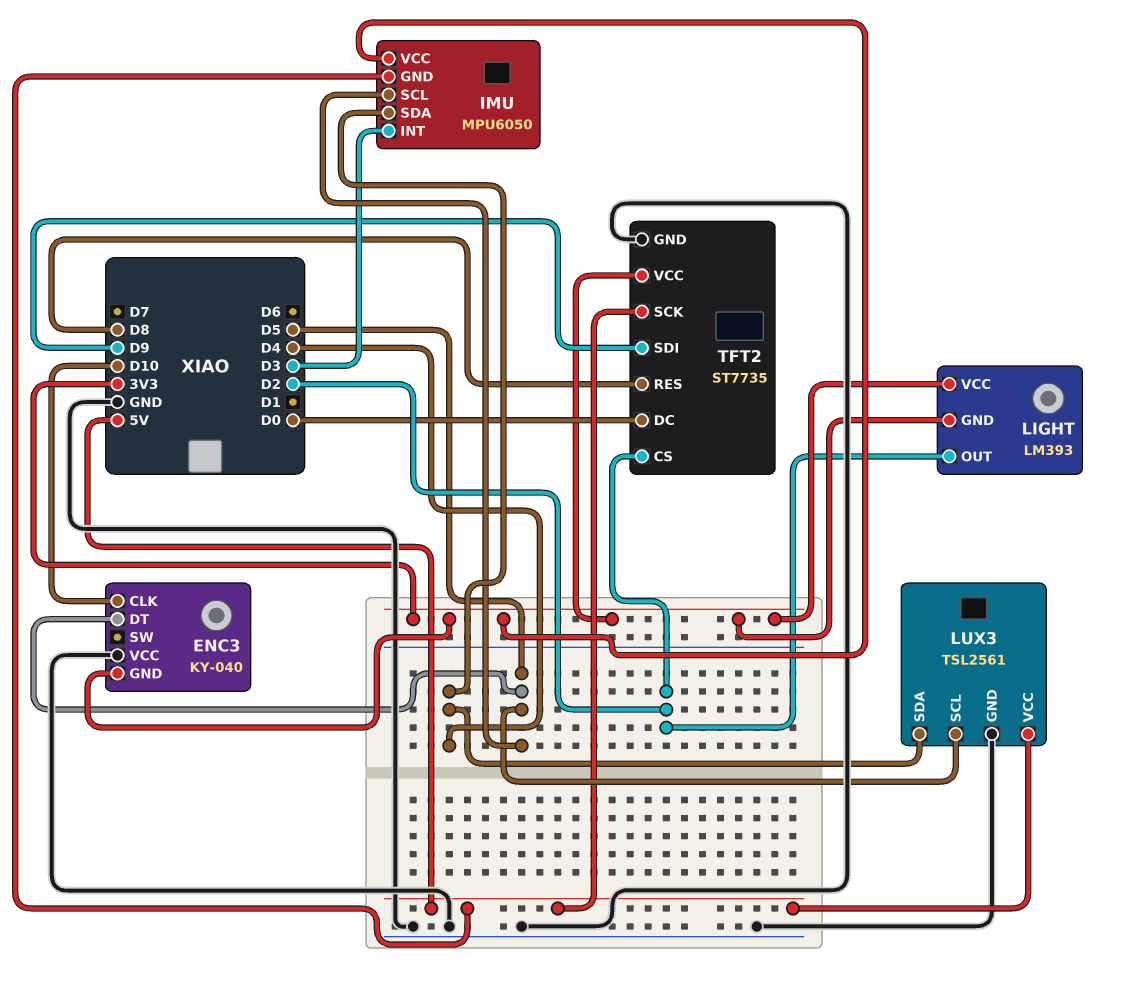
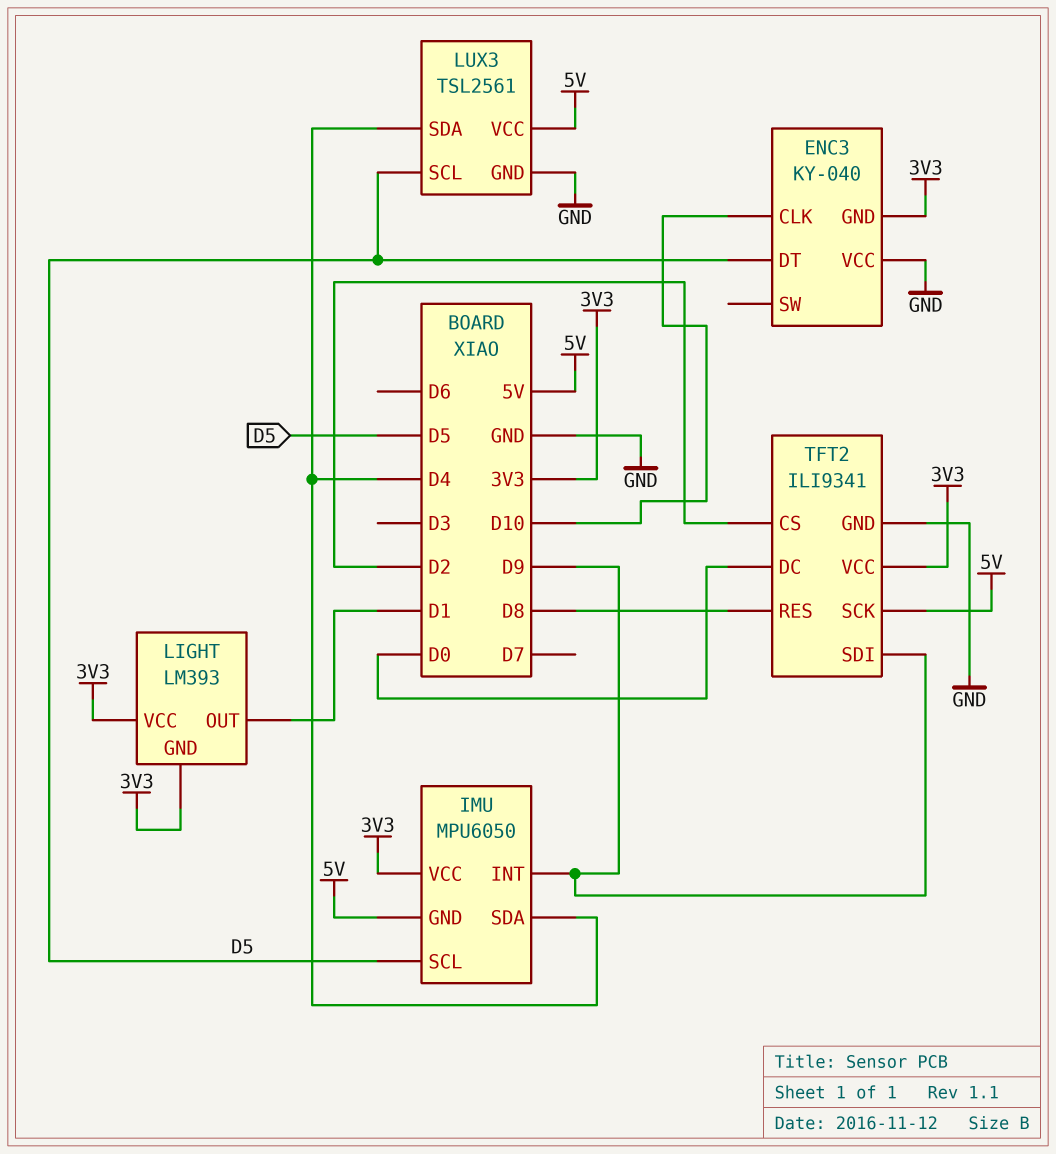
IMU pin INT: D3 -> D9
LIGHT pin OUT: D2 -> D1
TFT2: ST7735 -> ILI9341

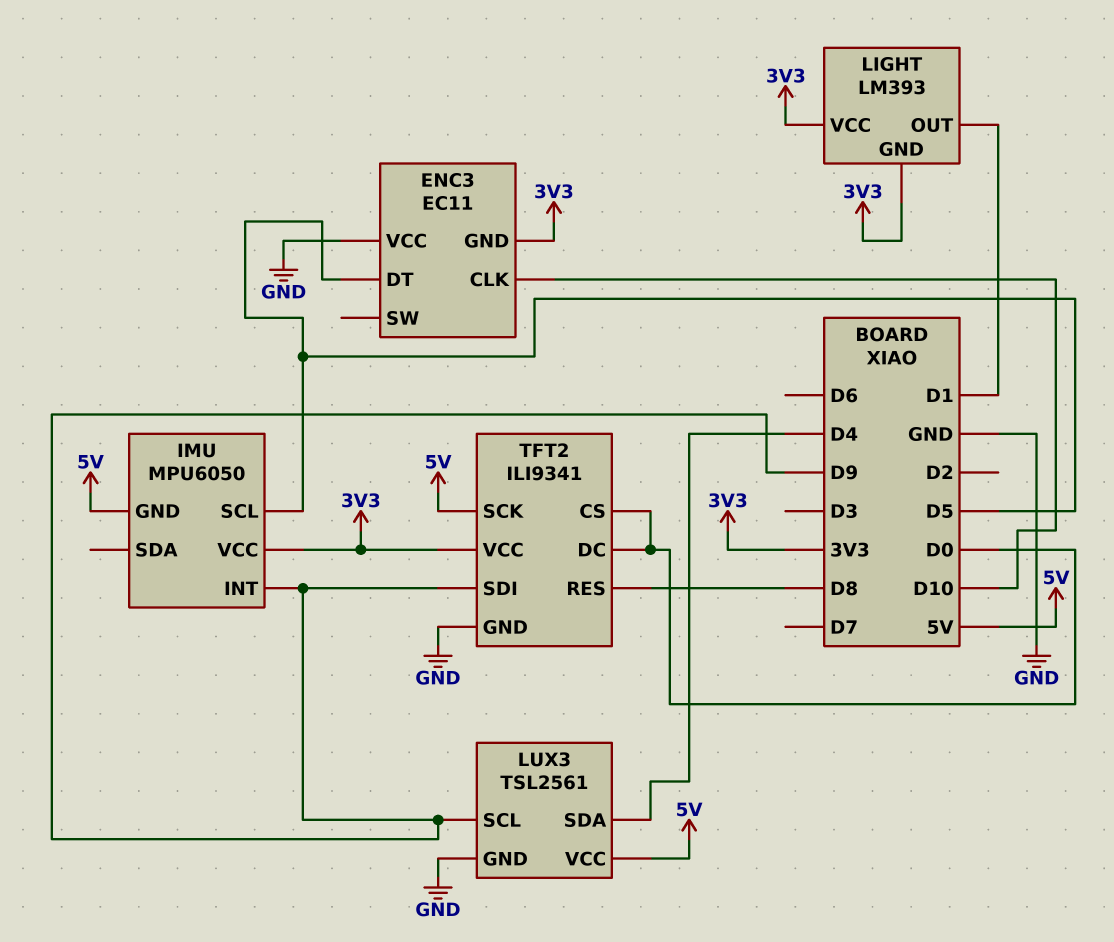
ENC3: KY-040 -> EC11
IMU pin SDA: D4 -> none
LUX3 pin SCL: D5 -> D9
TFT2 pin CS: D2 -> D0

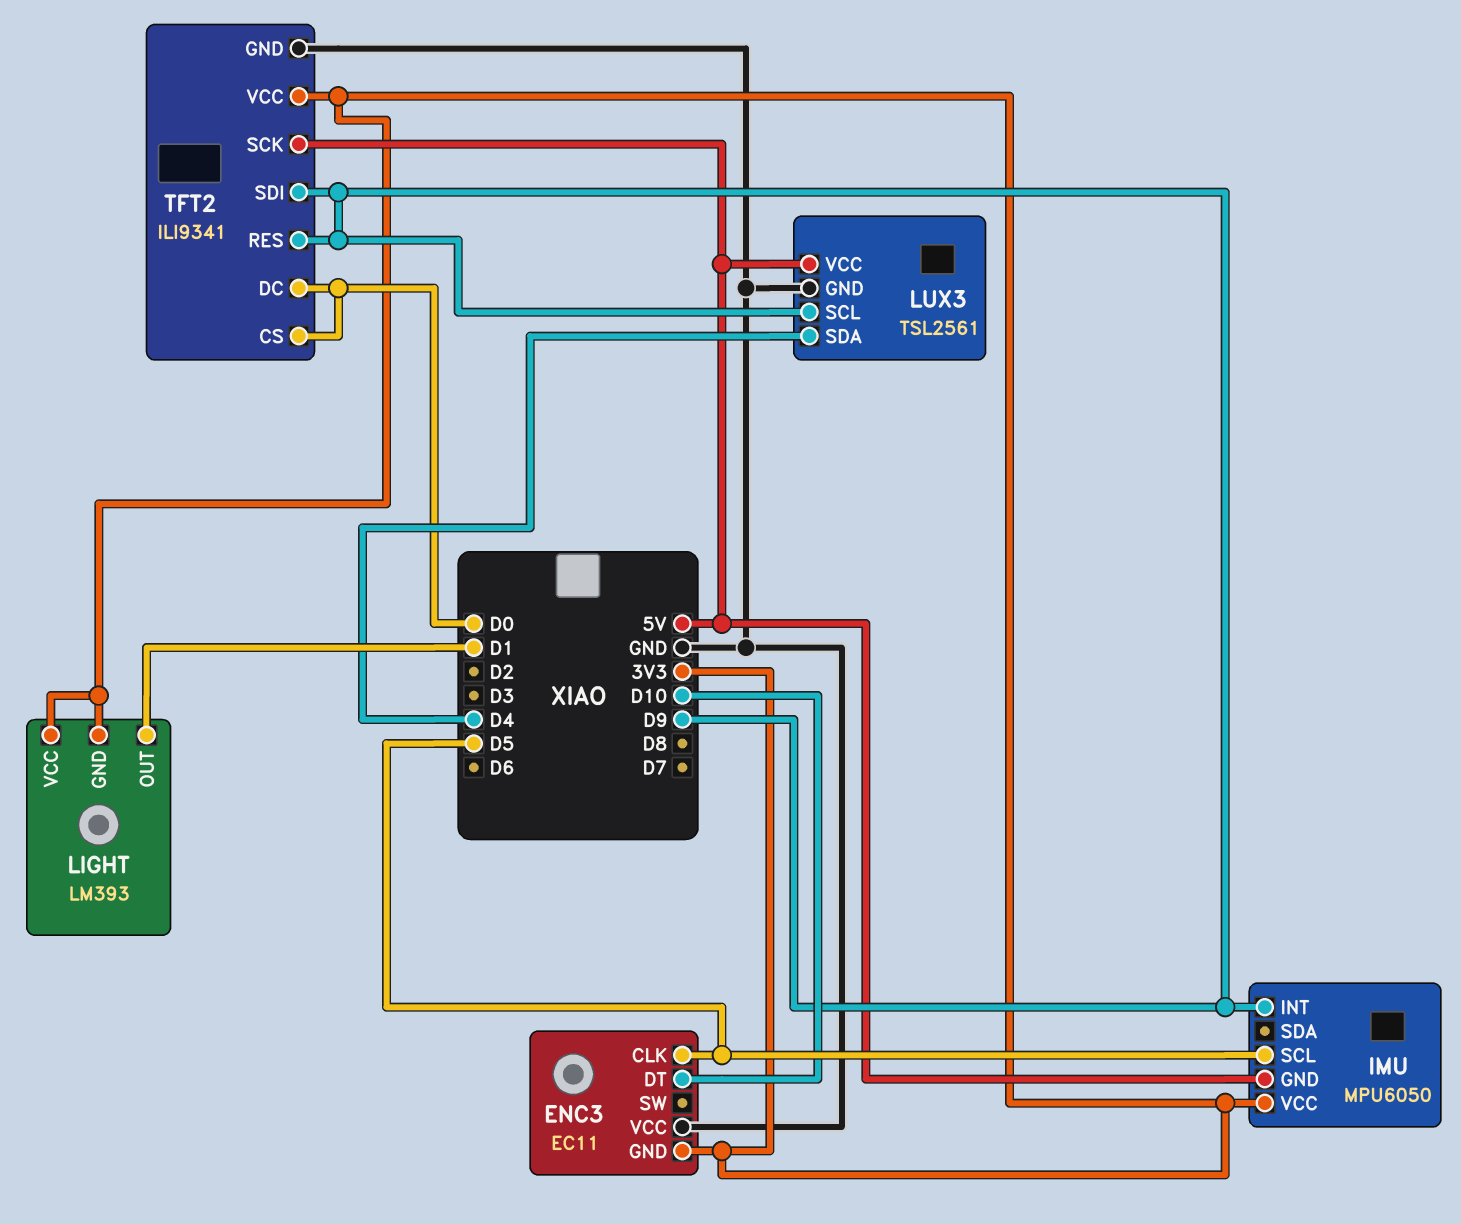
ENC3 pin CLK: D10 -> D5
ENC3 pin DT: D5 -> D10
TFT2 pin RES: D8 -> D9

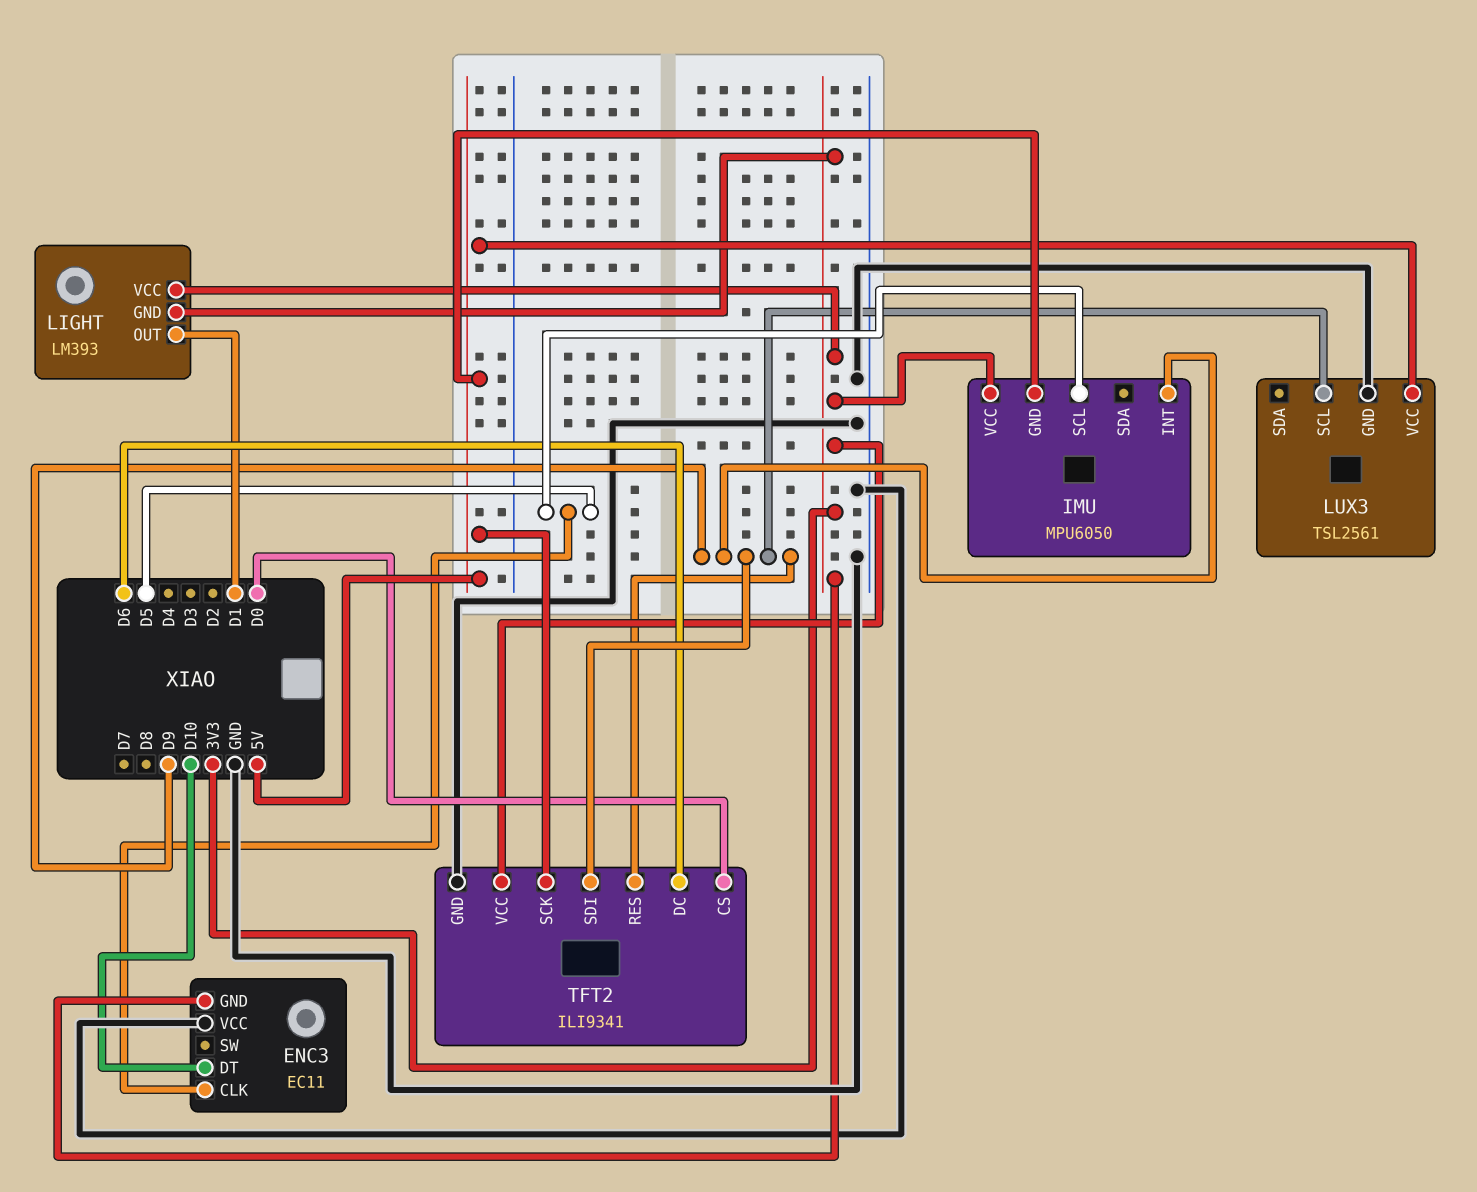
LUX3 pin SDA: D4 -> none
TFT2 pin DC: D0 -> D6

